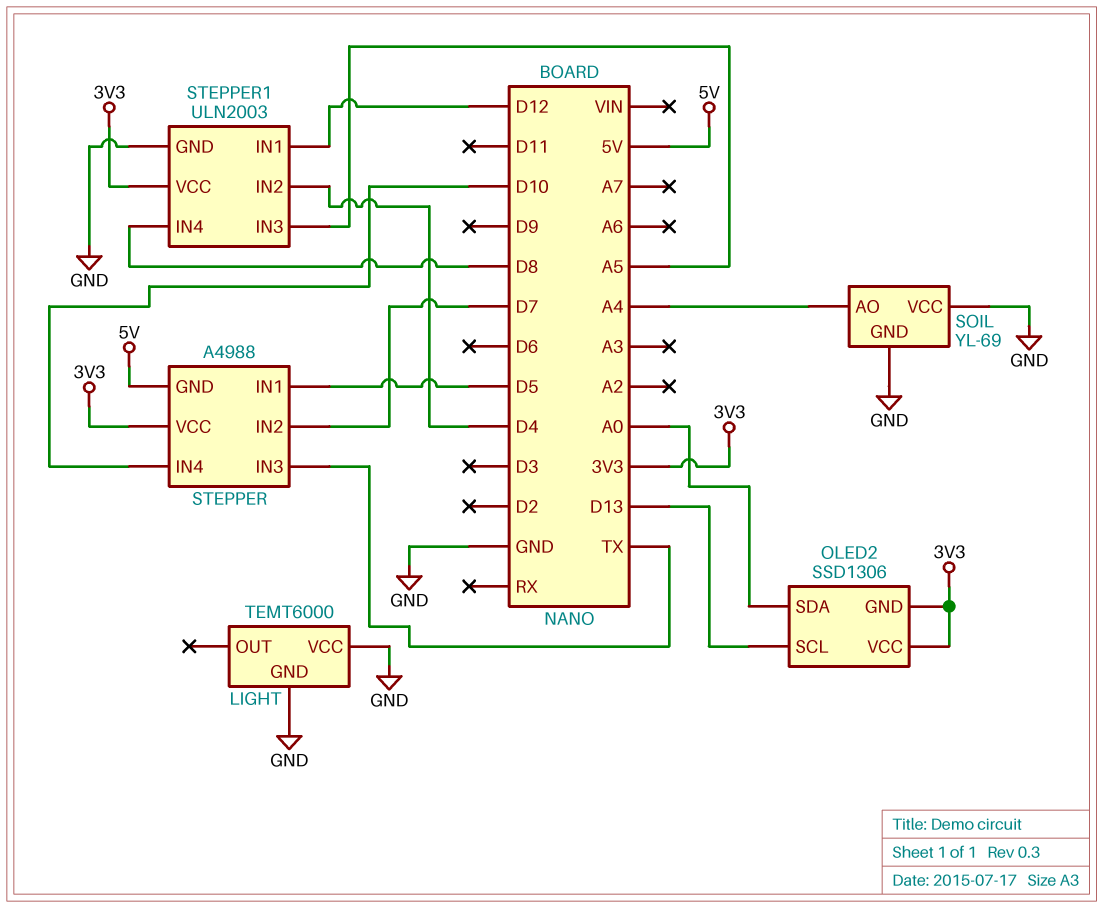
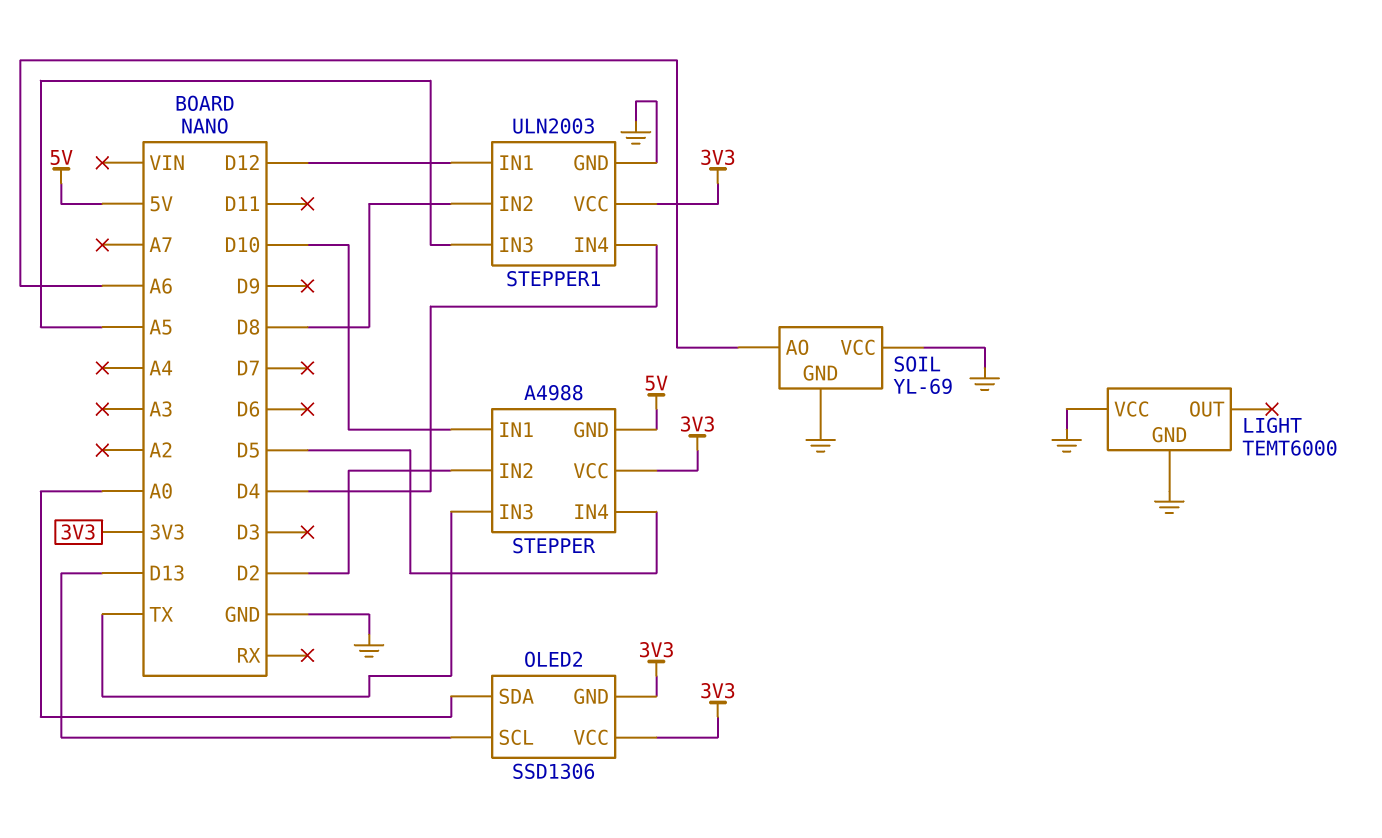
SOIL pin AO: A4 -> A6
STEPPER pin IN1: D5 -> D10
STEPPER pin IN2: D7 -> D2
STEPPER pin IN4: D10 -> D5
STEPPER1 pin IN2: D4 -> D8
STEPPER1 pin IN4: D8 -> D4

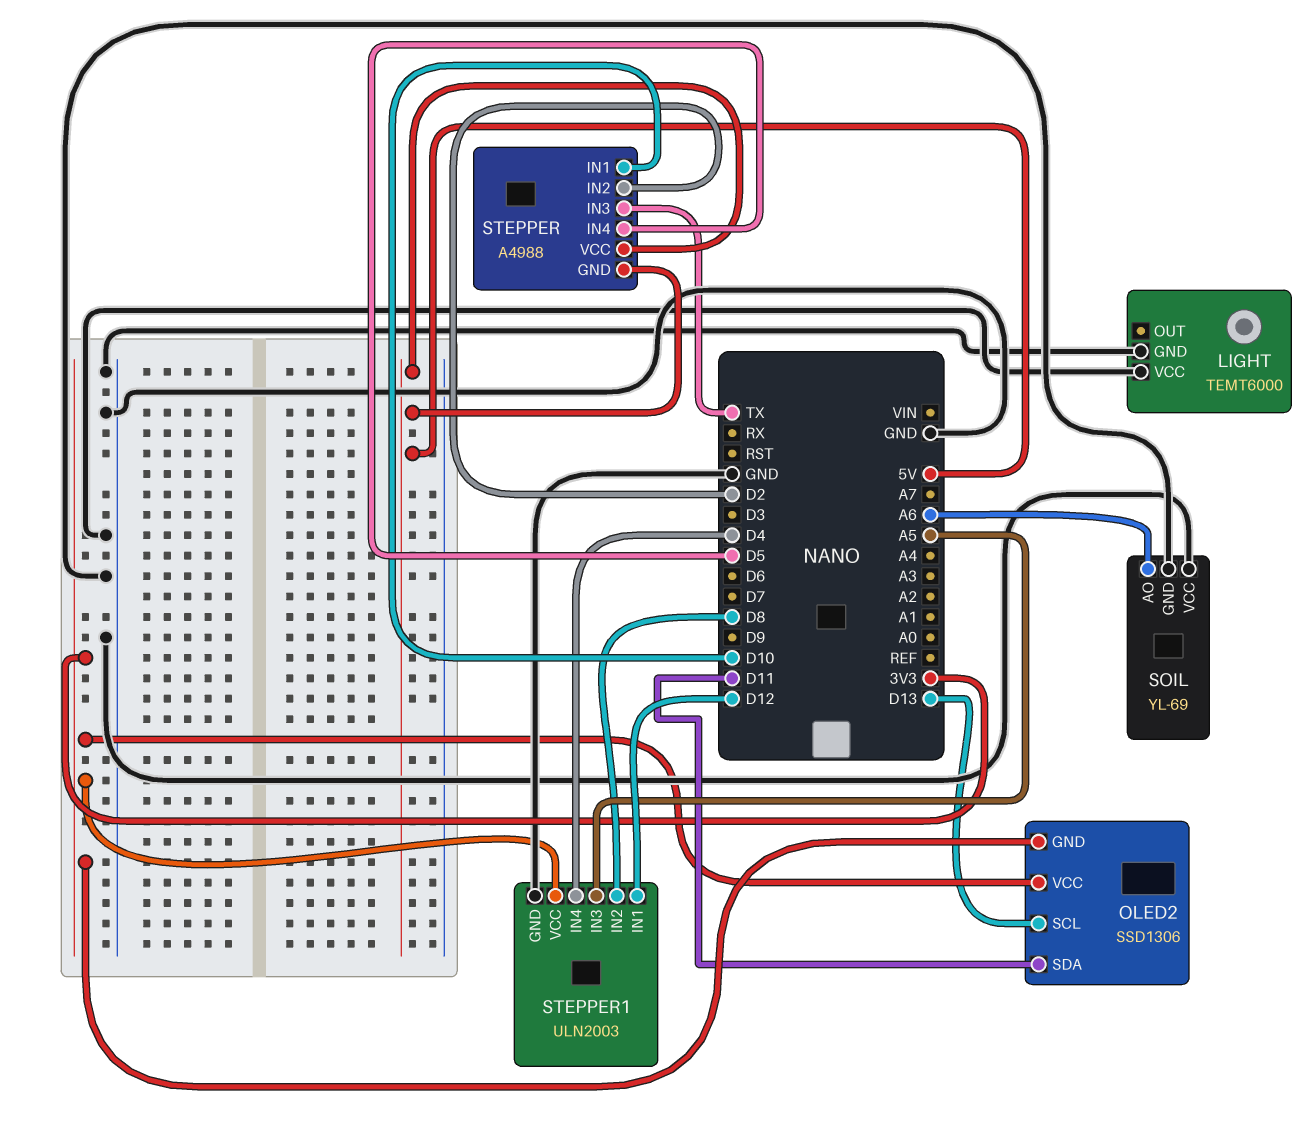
OLED2 pin SDA: A0 -> D11
STEPPER pin VCC: 3V3 -> 5V

